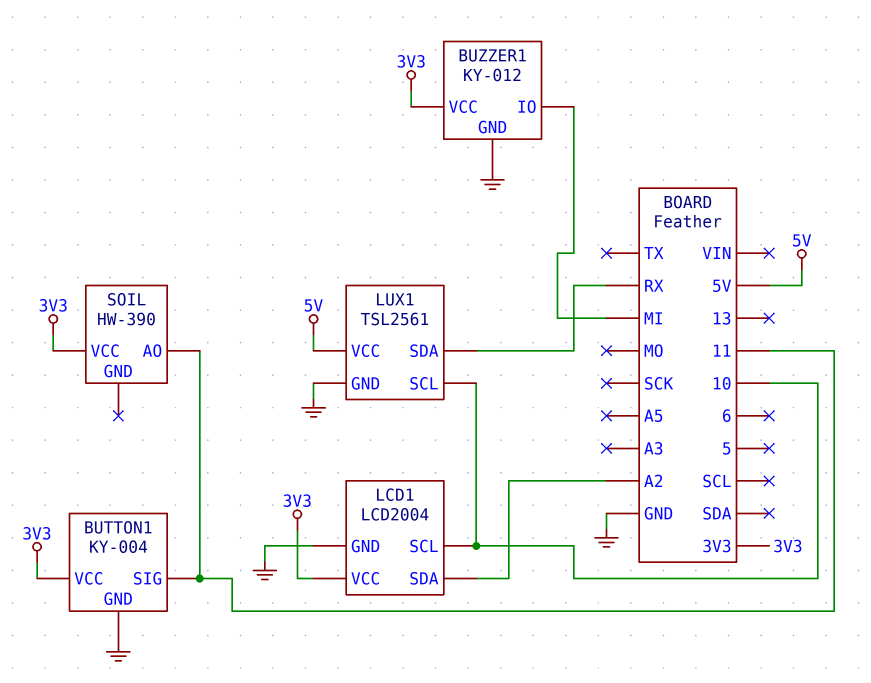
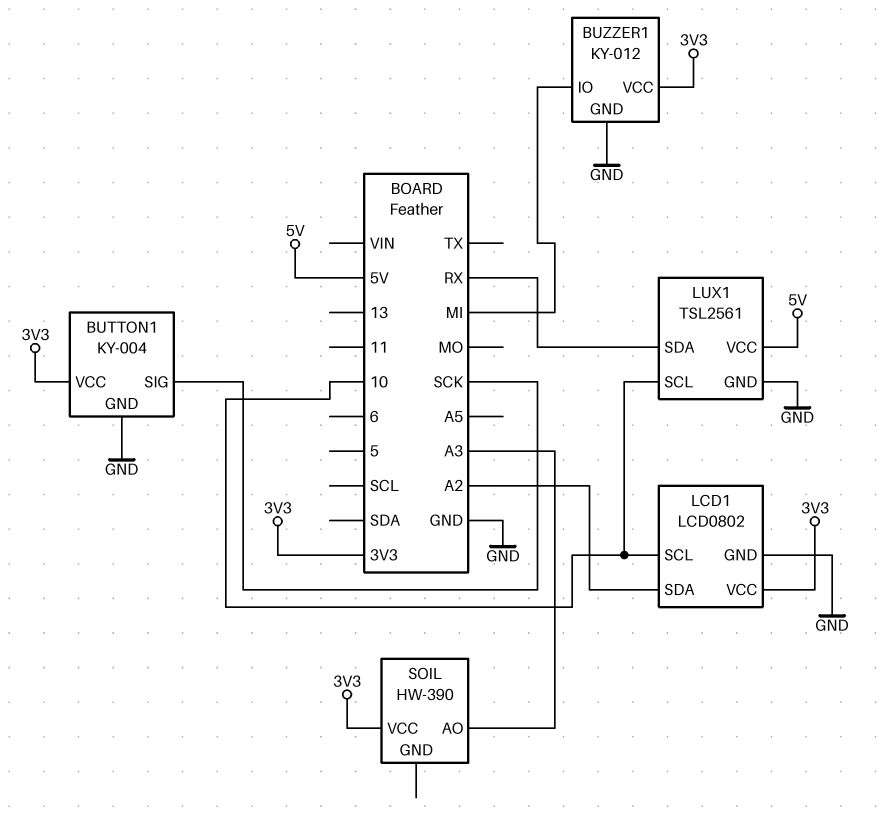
BUTTON1 pin SIG: 11 -> SCK
LCD1: LCD2004 -> LCD0802
SOIL pin AO: 11 -> A3

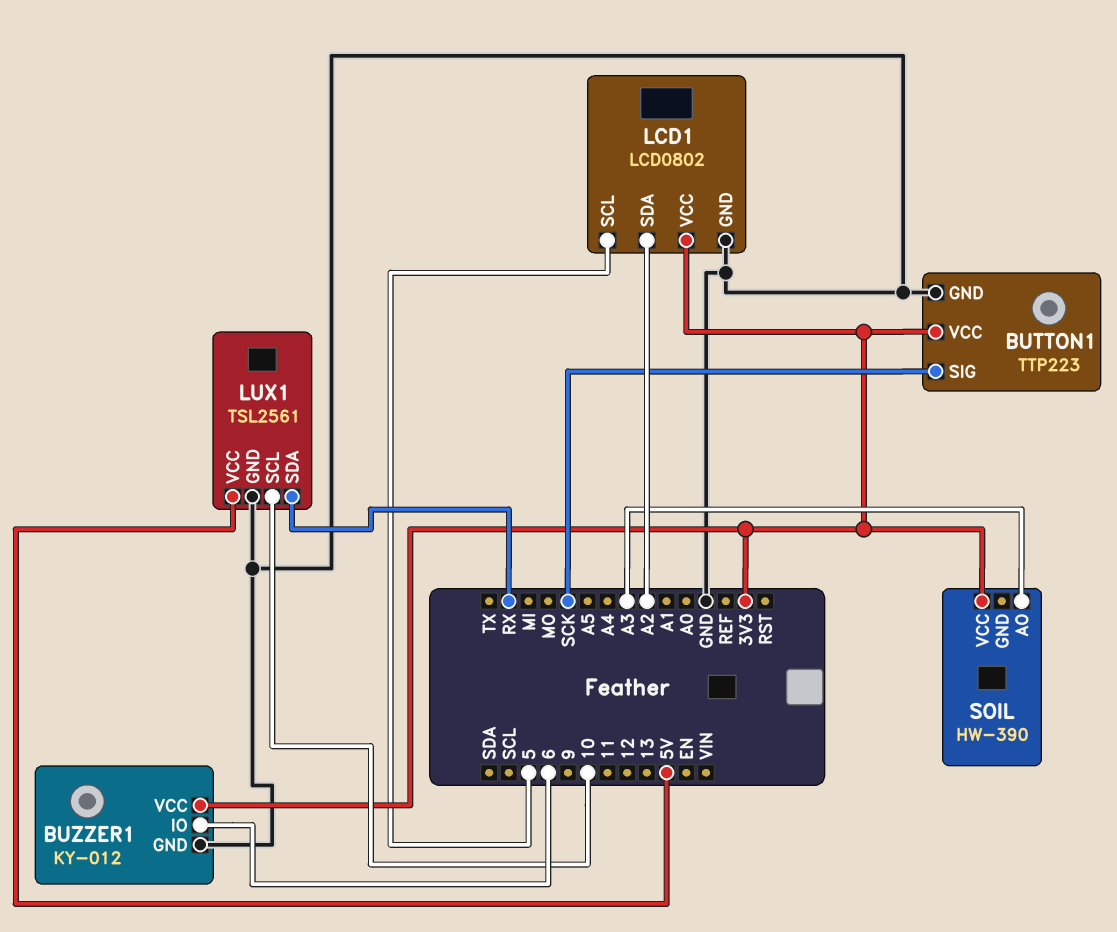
BUTTON1: KY-004 -> TTP223
BUZZER1 pin IO: MI -> 6
LCD1 pin SCL: 10 -> 5

